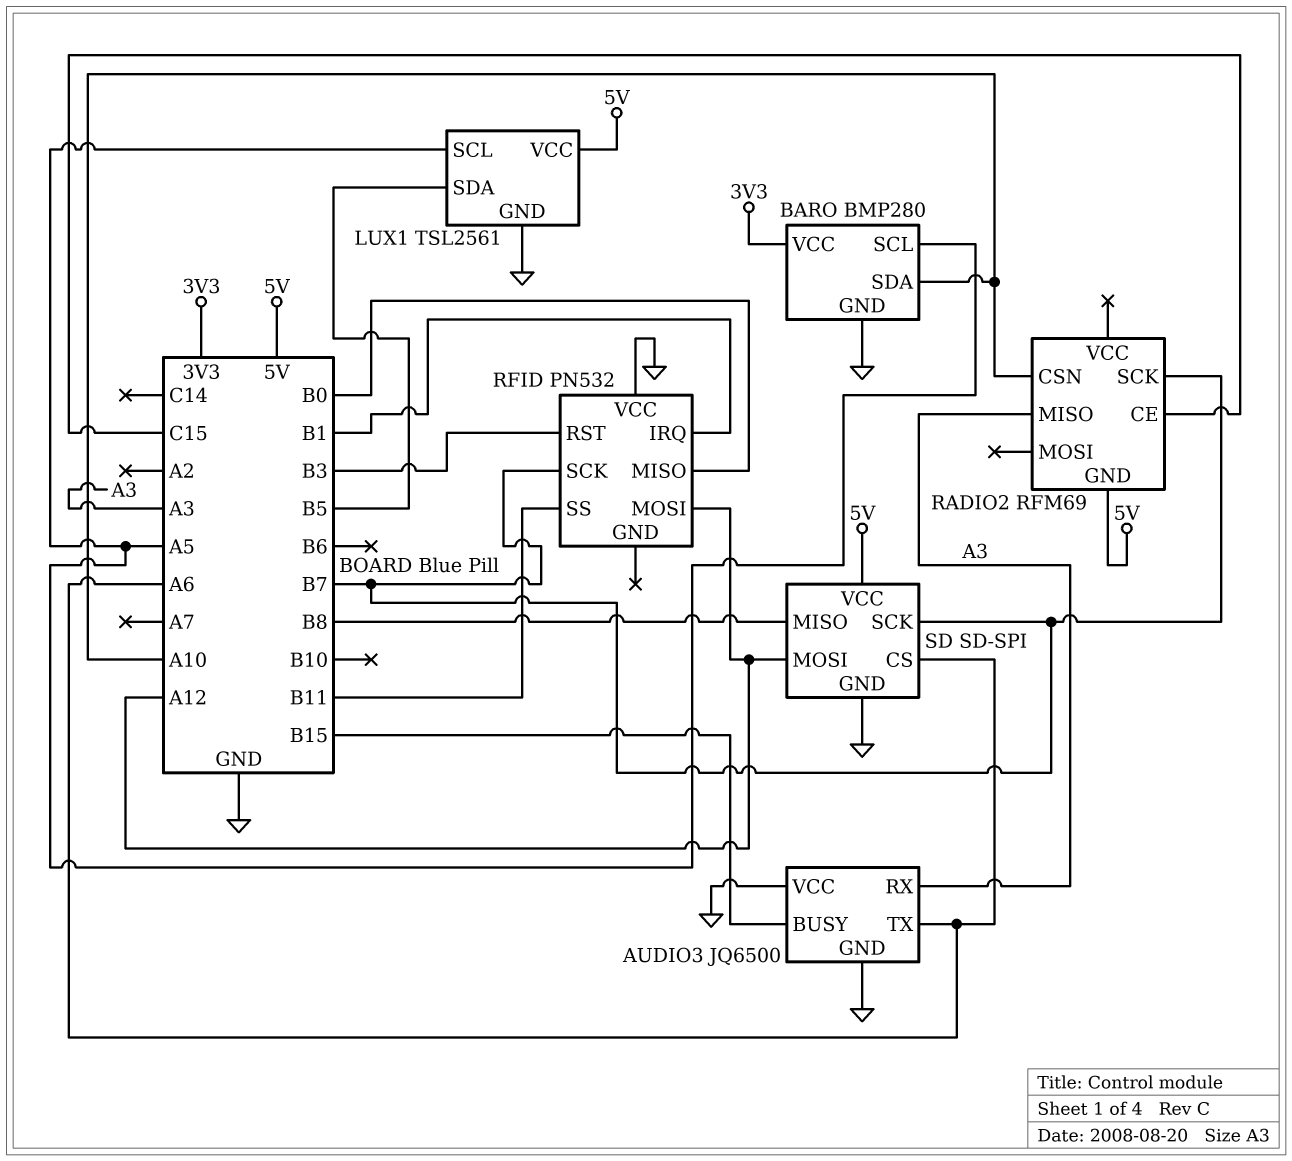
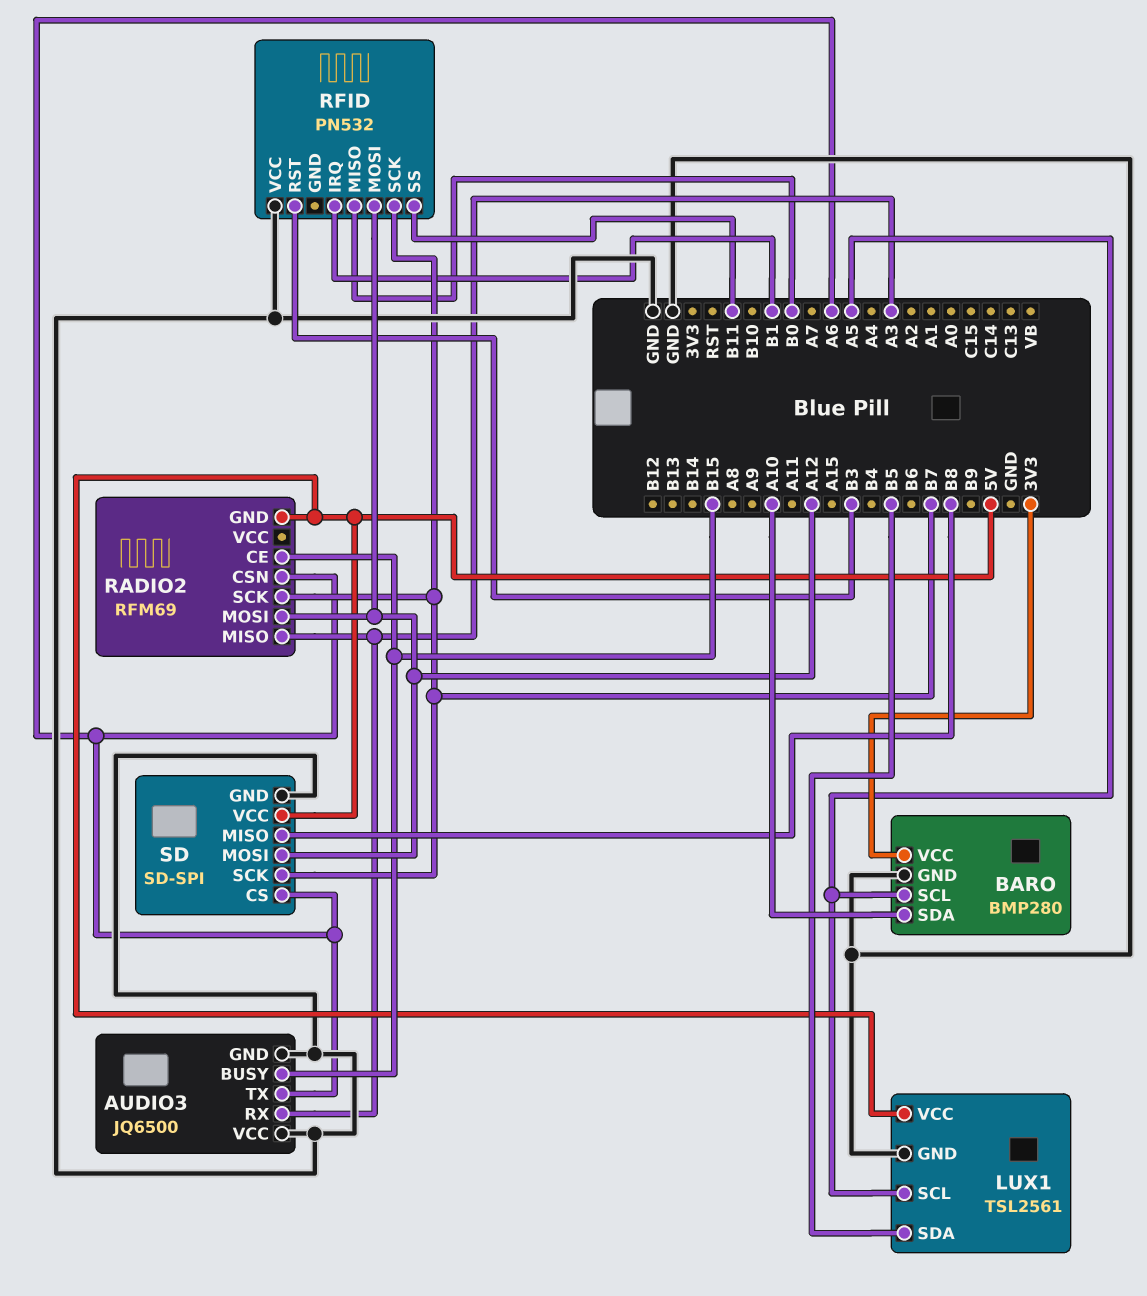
RADIO2 pin CE: C15 -> B15
RADIO2 pin CSN: A10 -> A6
RADIO2 pin MOSI: none -> A12

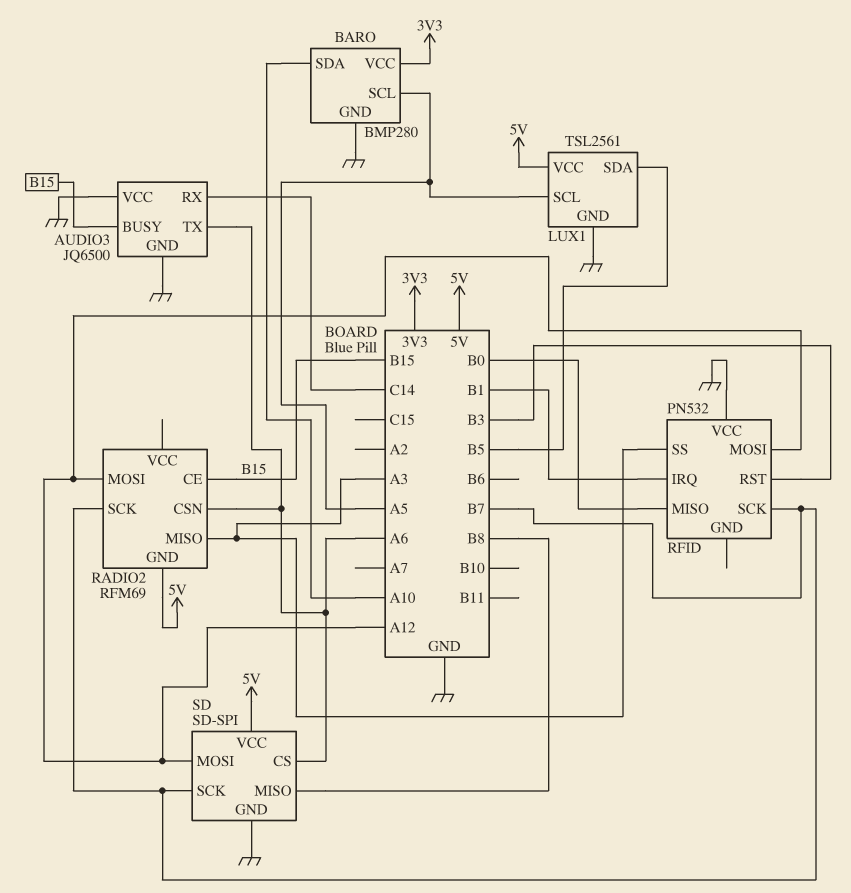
AUDIO3 pin RX: A3 -> C14
RFID pin SS: B11 -> A3

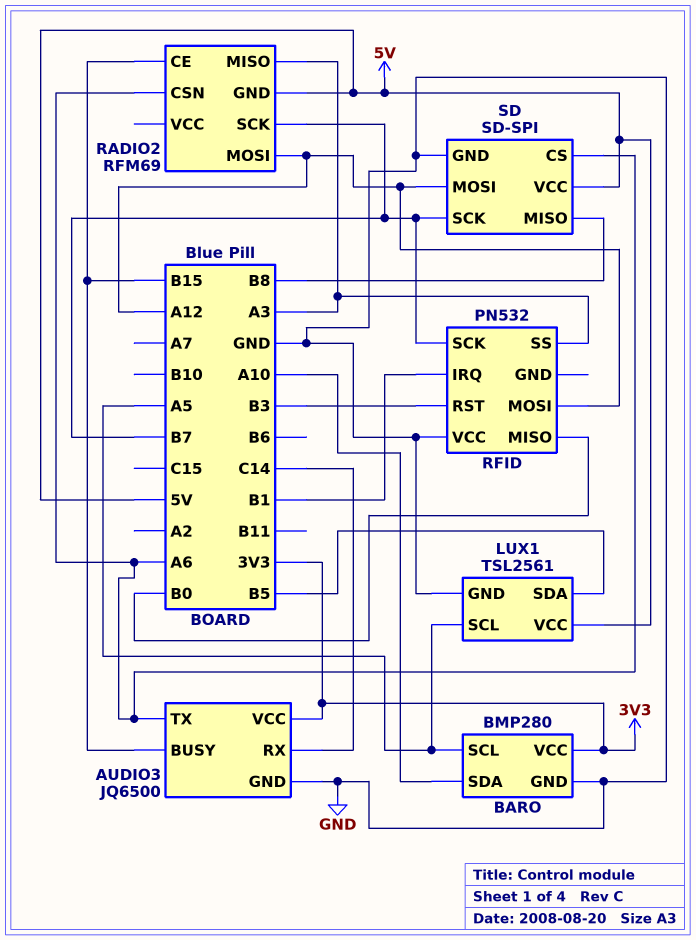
AUDIO3 pin VCC: GND -> 3V3

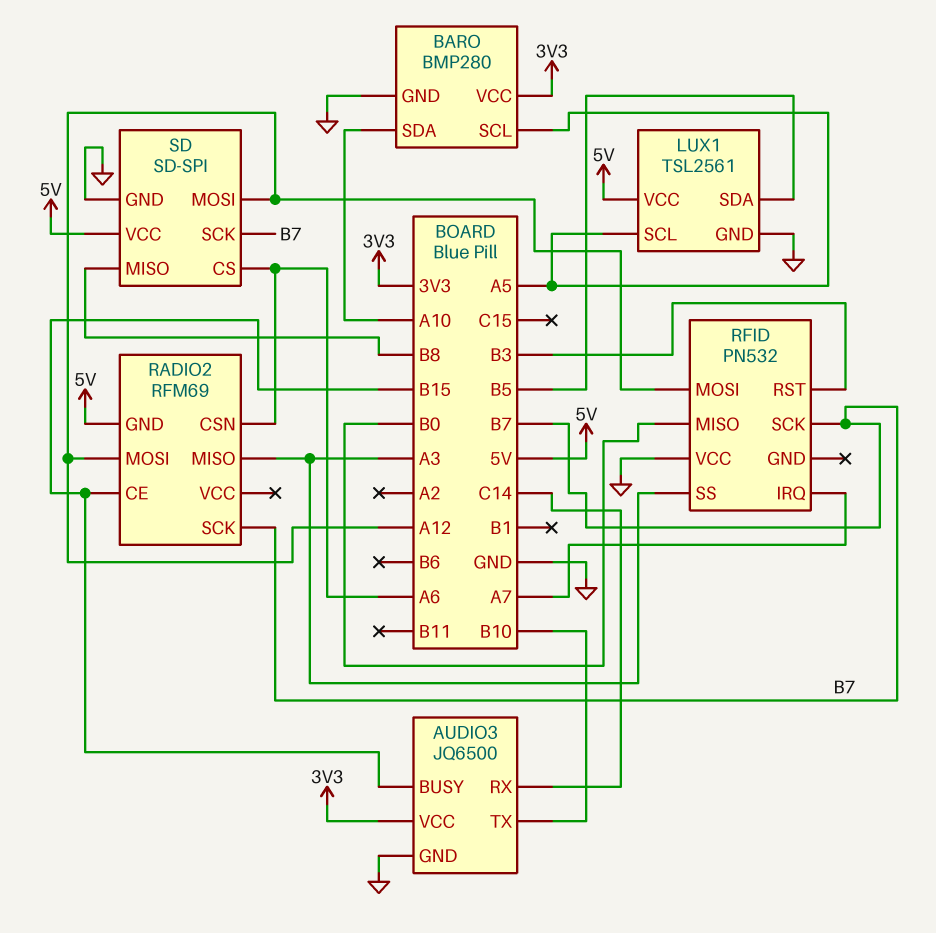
AUDIO3 pin TX: A6 -> B10
RFID pin IRQ: B1 -> A7

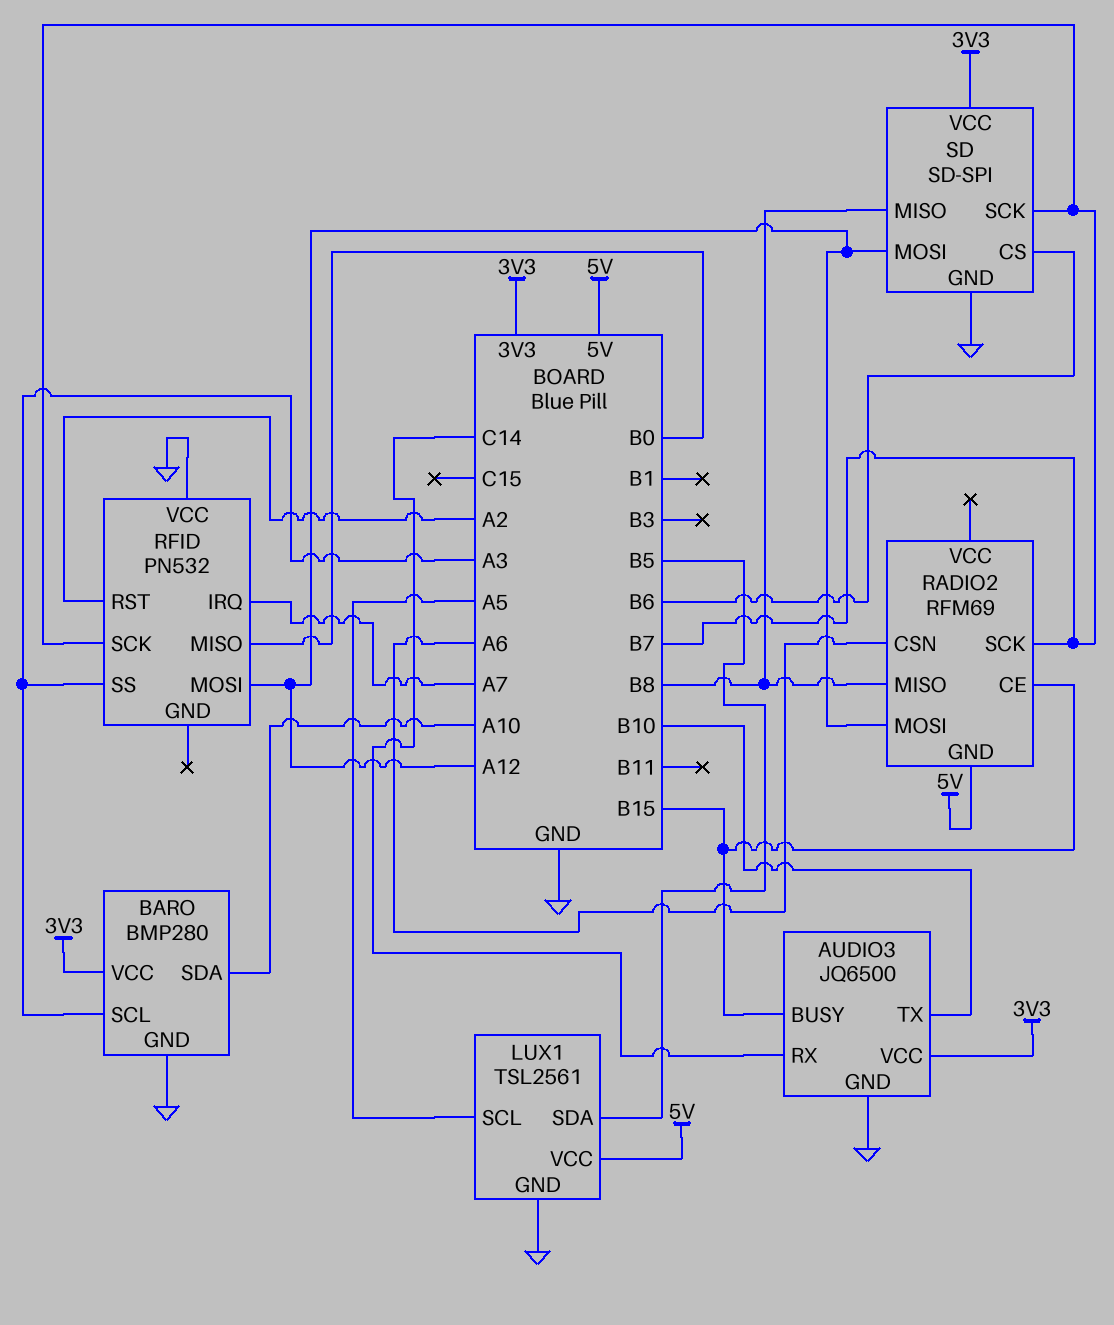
BARO pin SCL: A5 -> A3
RADIO2 pin MISO: A3 -> B8
RFID pin RST: B3 -> A2
SD pin CS: A6 -> B6
SD pin VCC: 5V -> 3V3

